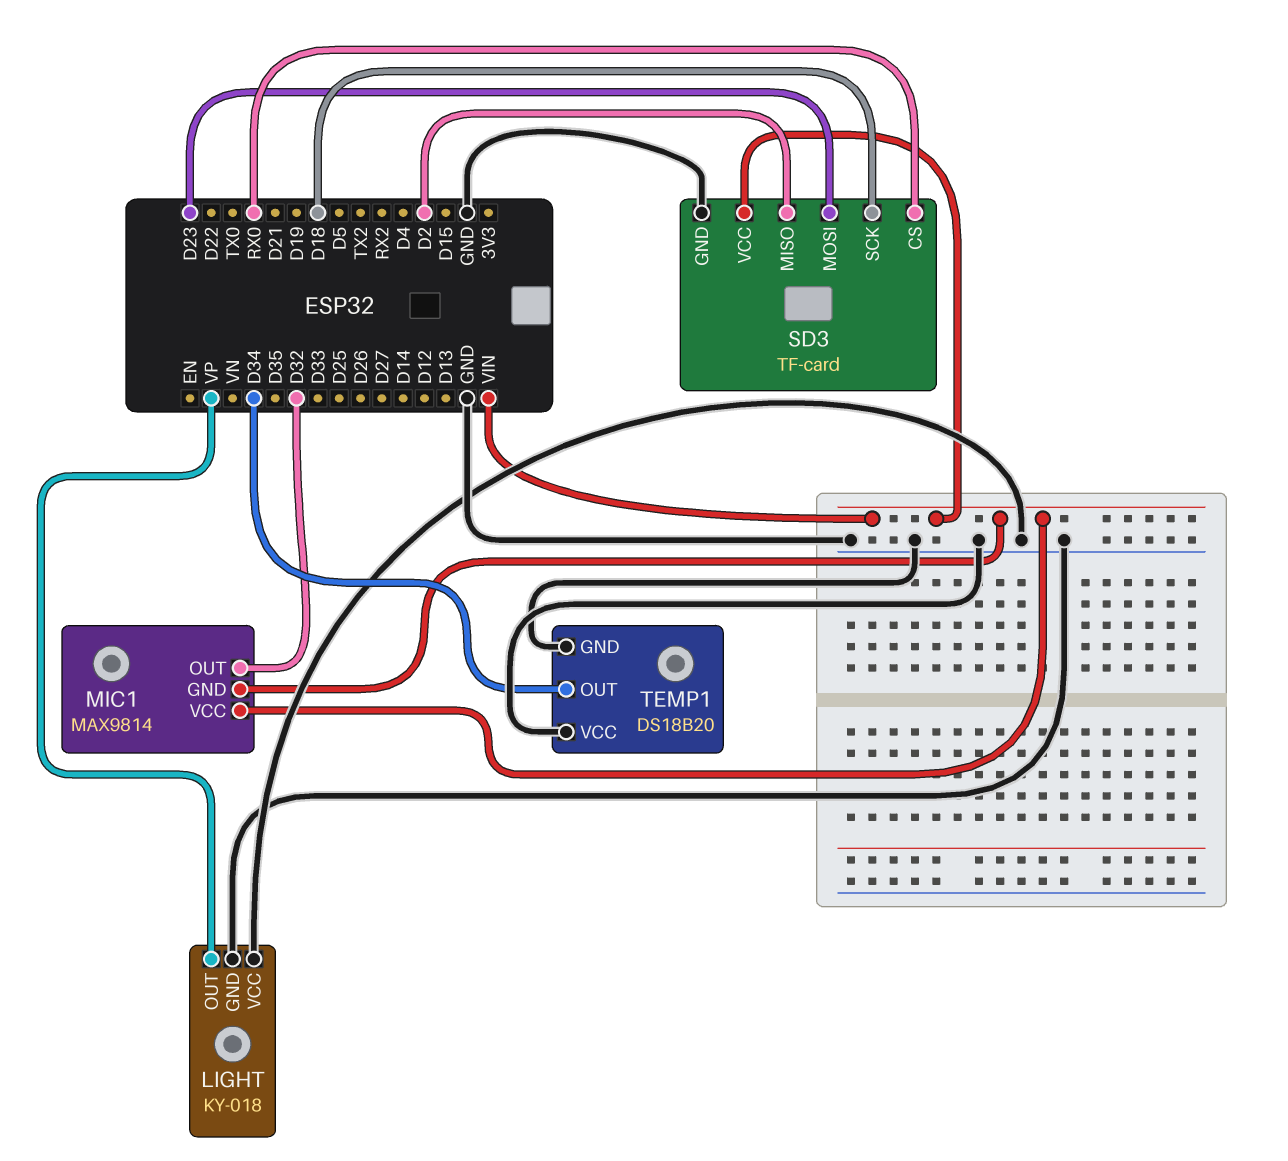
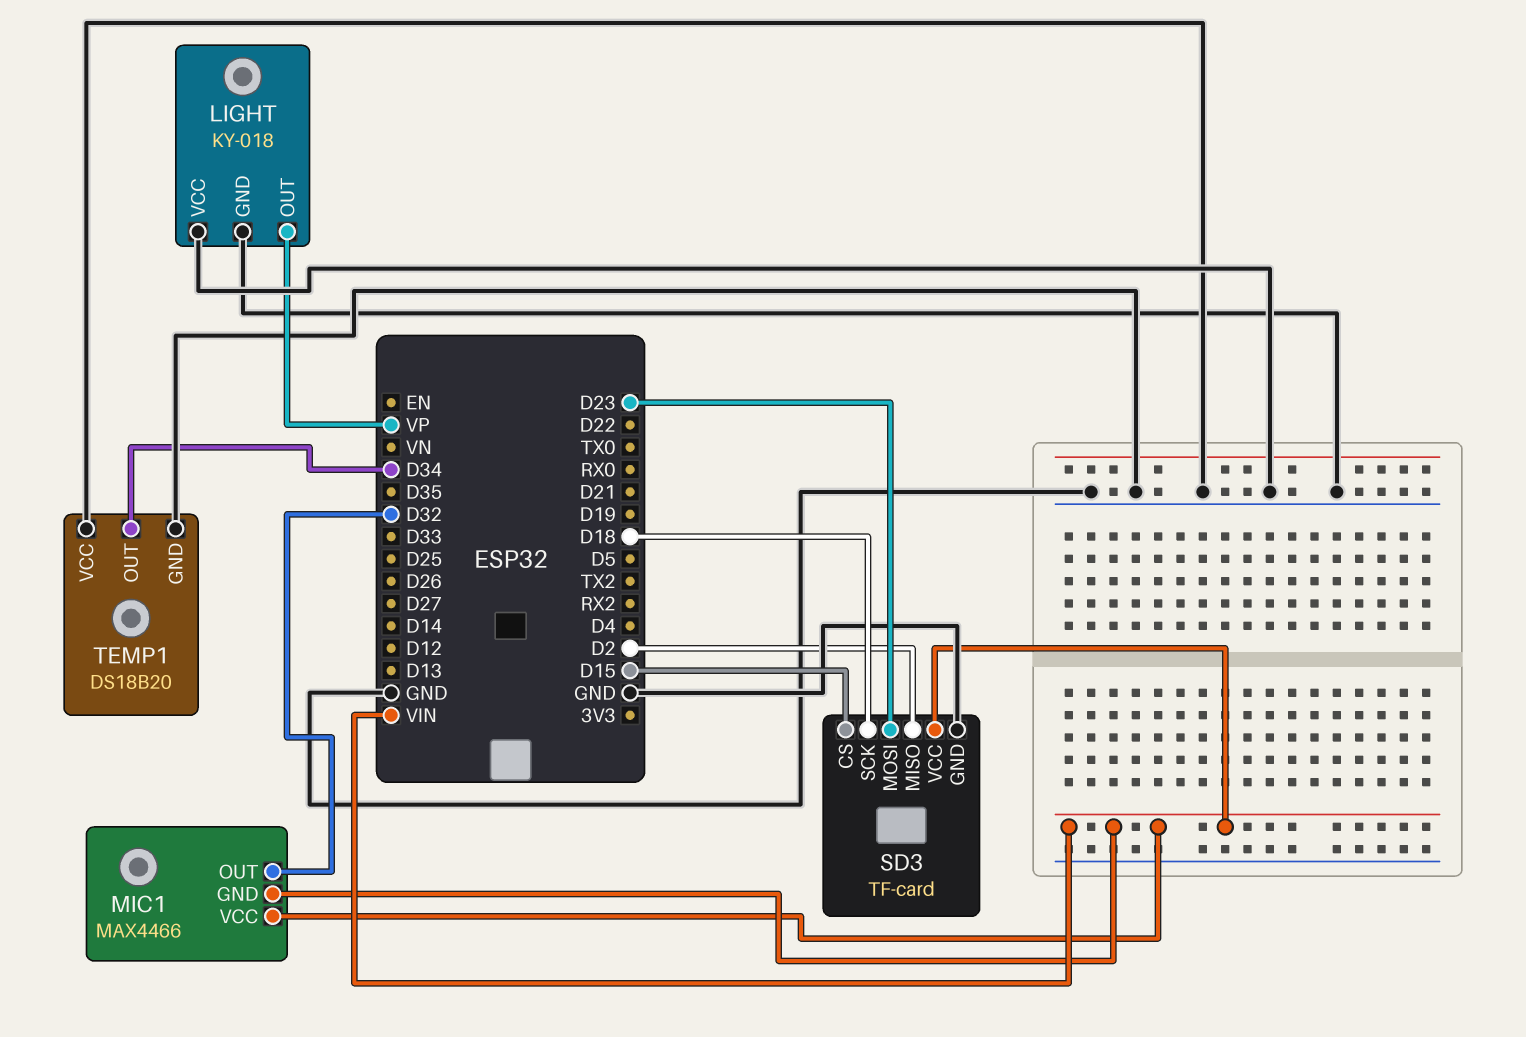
MIC1: MAX9814 -> MAX4466
SD3 pin CS: RX0 -> D15

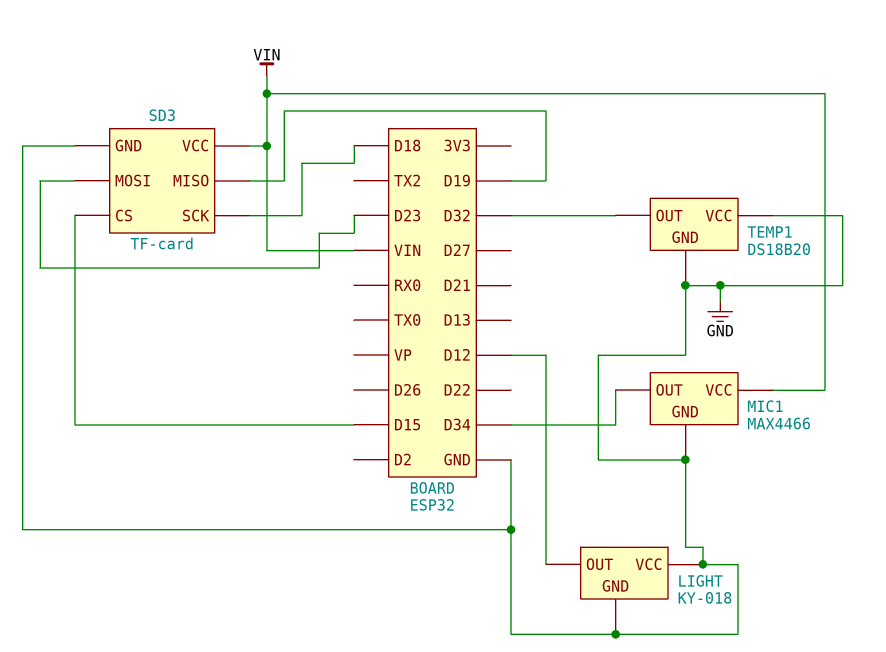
LIGHT pin OUT: VP -> D12
MIC1 pin GND: VIN -> GND
MIC1 pin OUT: D32 -> D34
SD3 pin MISO: D2 -> D19
TEMP1 pin OUT: D34 -> D32

